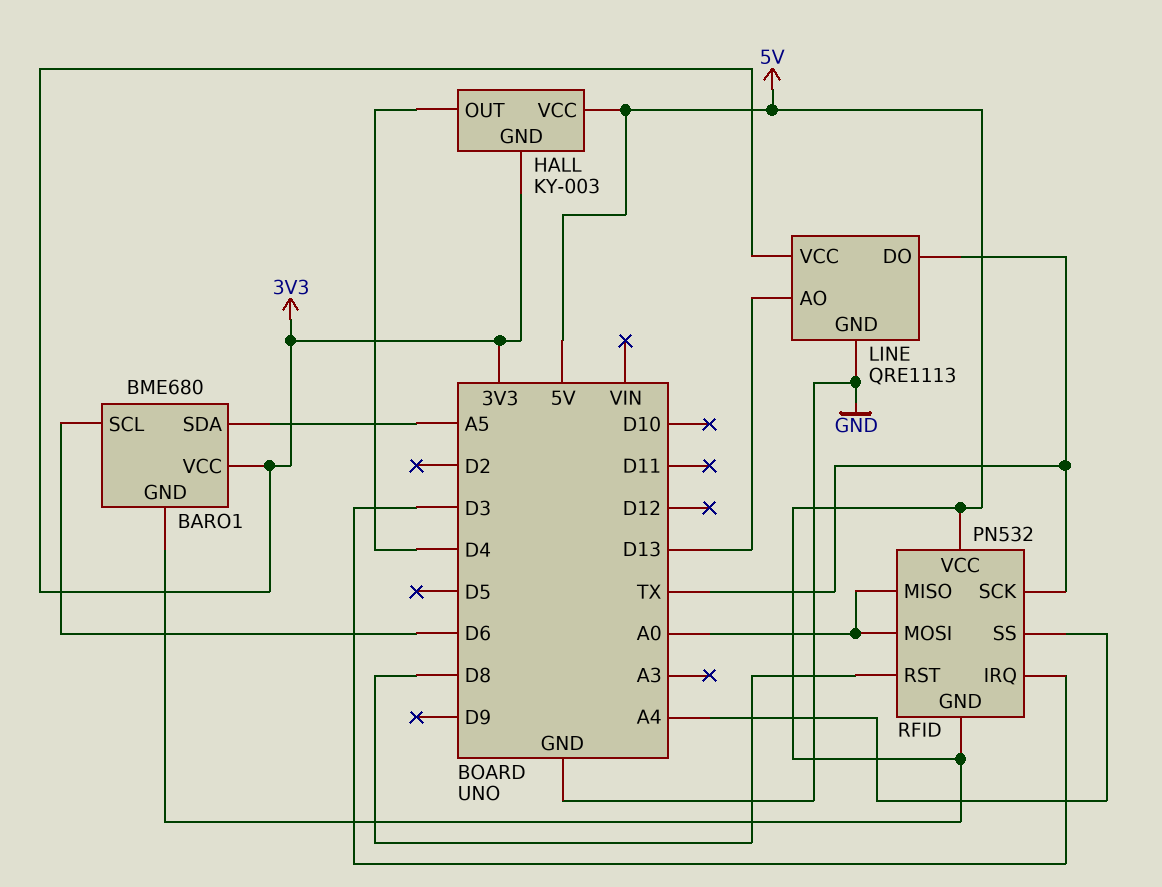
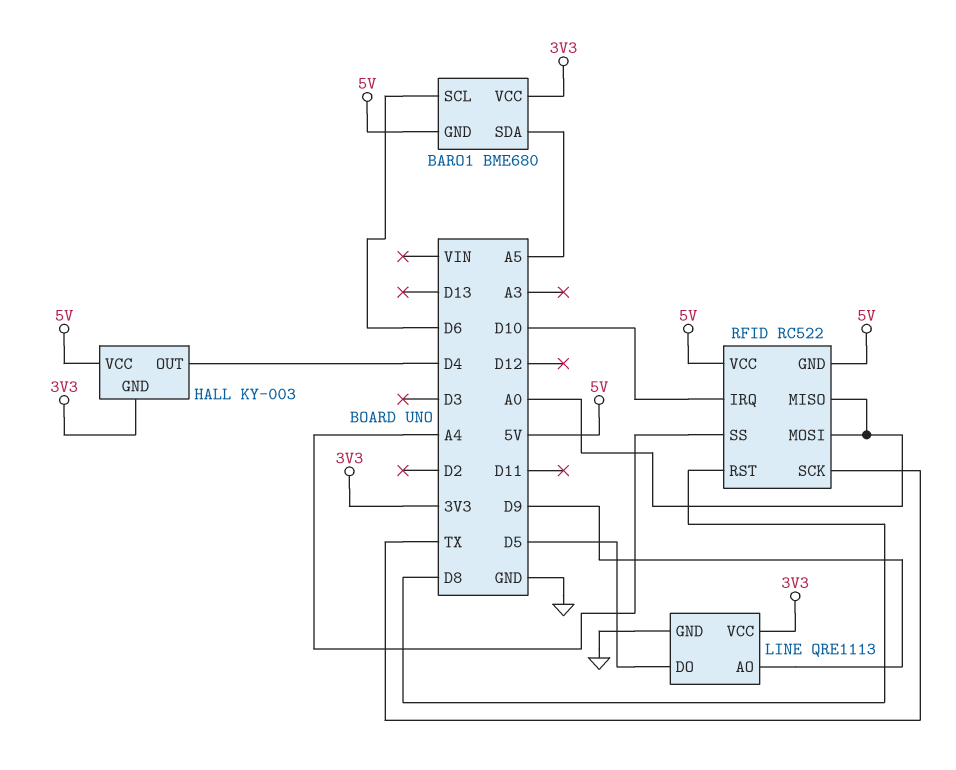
LINE pin AO: D13 -> D9
LINE pin DO: TX -> D5
RFID: PN532 -> RC522
RFID pin IRQ: D3 -> D10

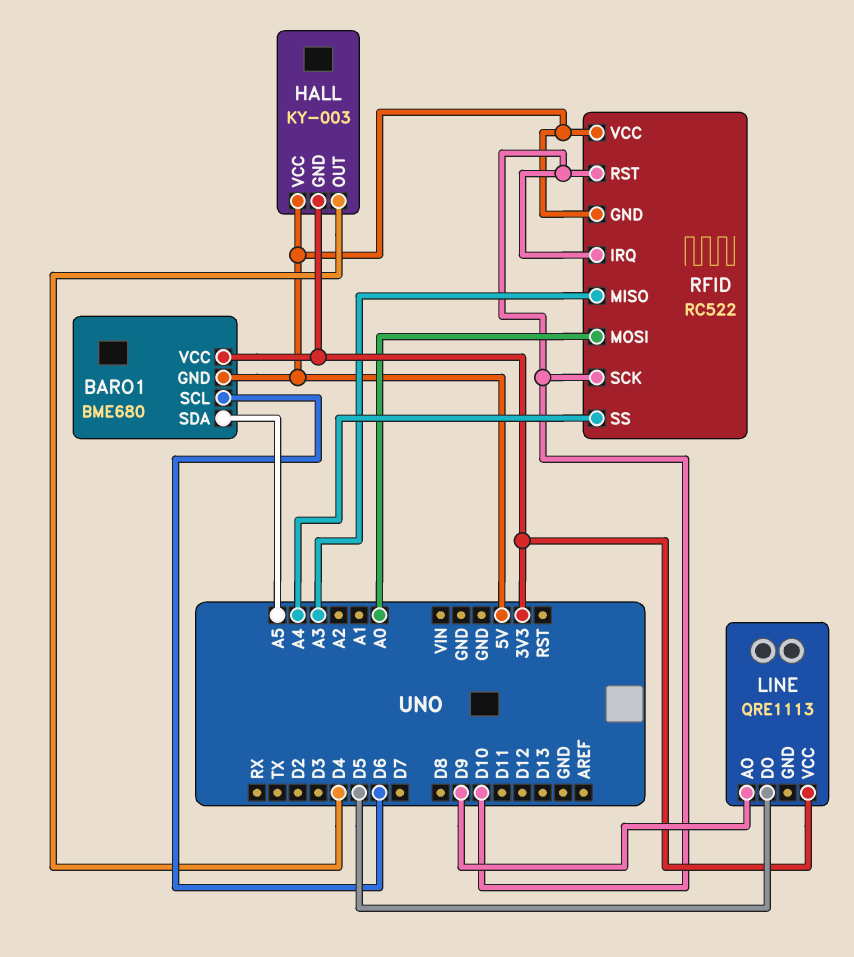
LINE pin GND: GND -> none
RFID pin MISO: A0 -> A3
RFID pin RST: D8 -> D10
RFID pin SCK: TX -> D10

